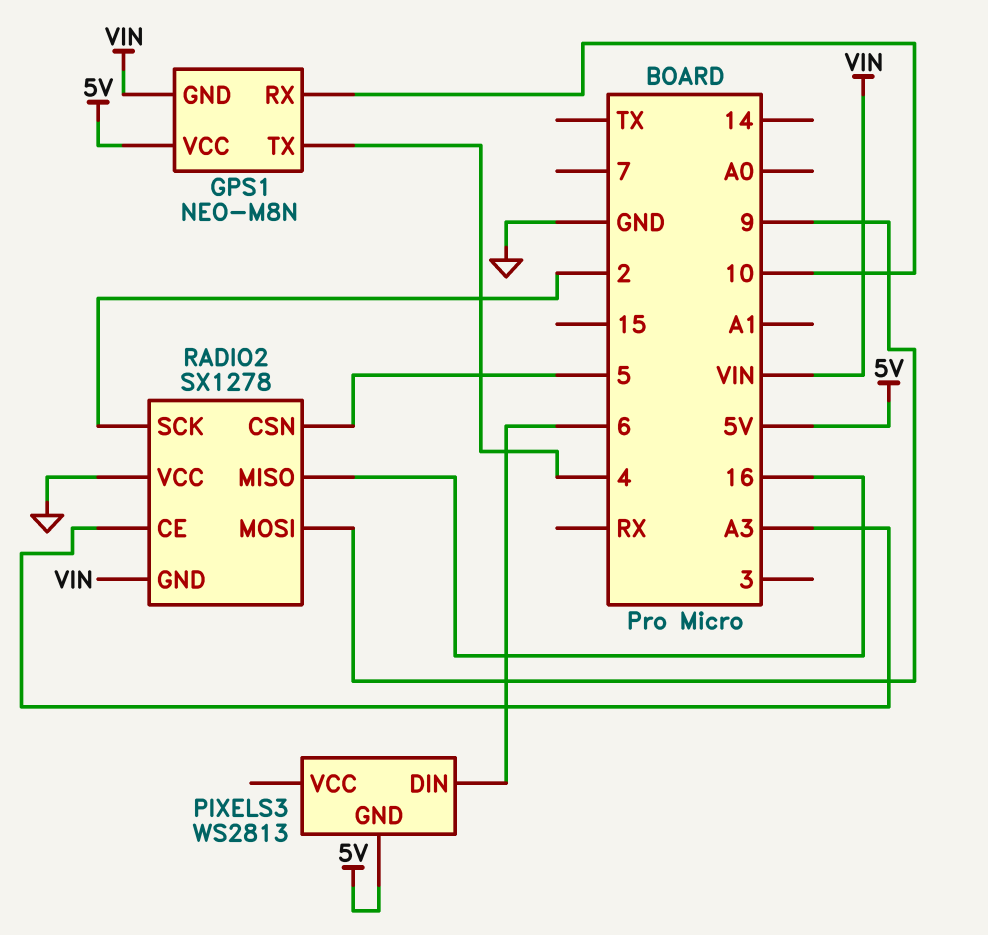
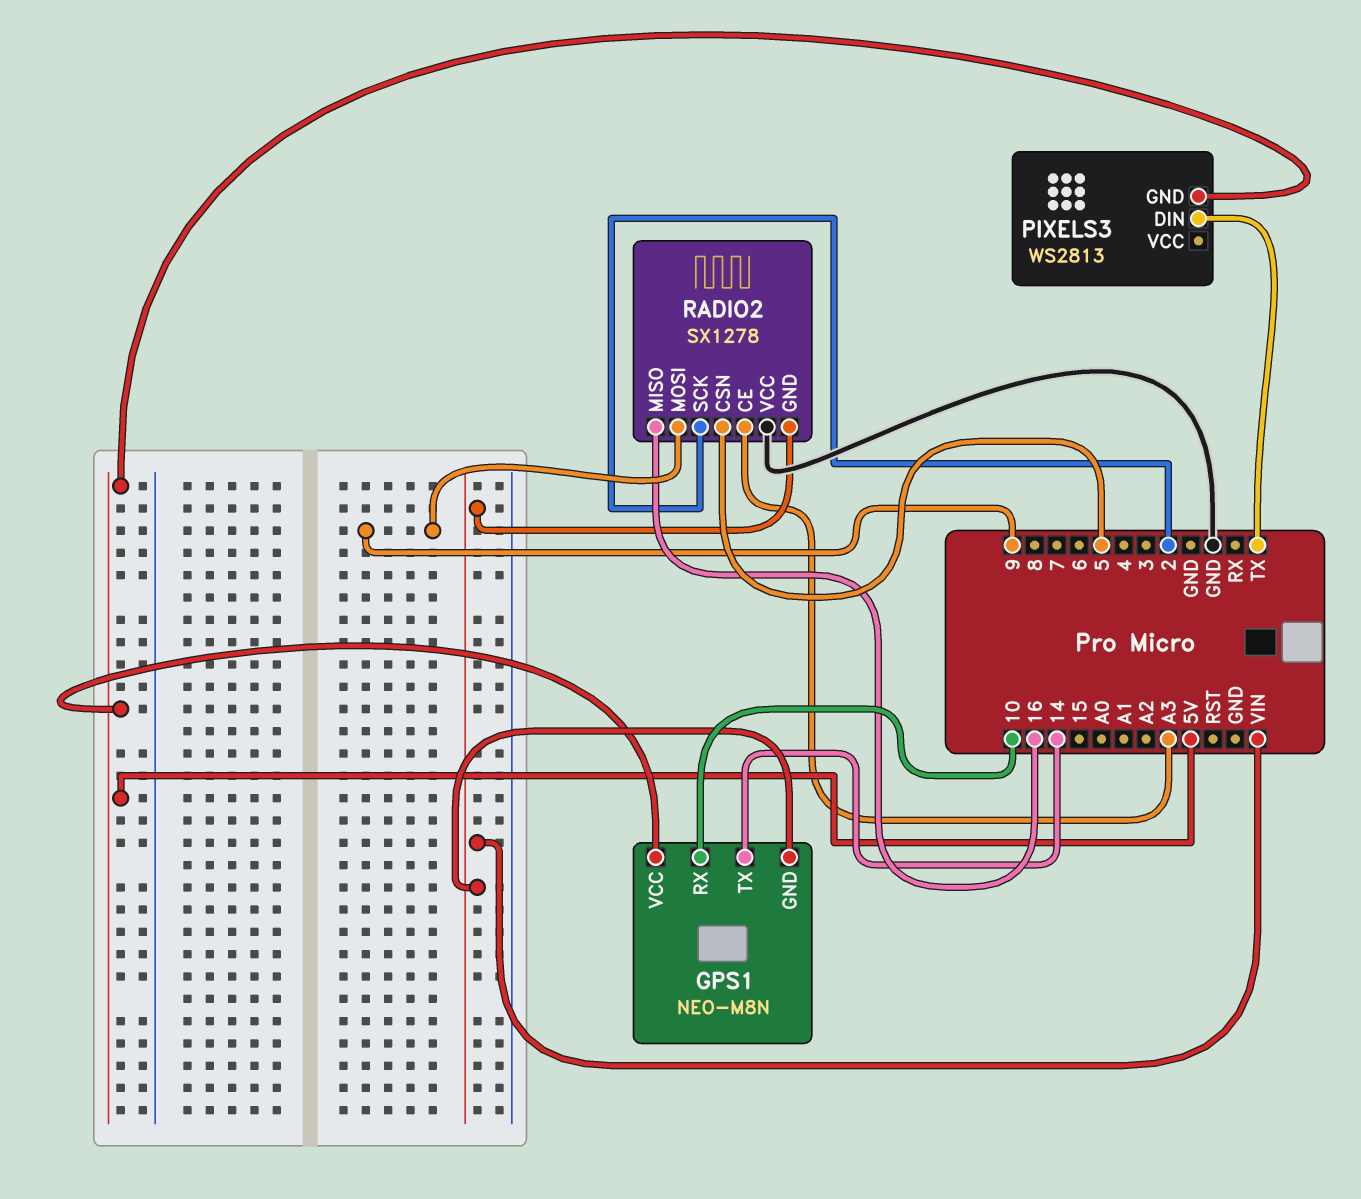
GPS1 pin TX: 4 -> 14
PIXELS3 pin DIN: 6 -> TX

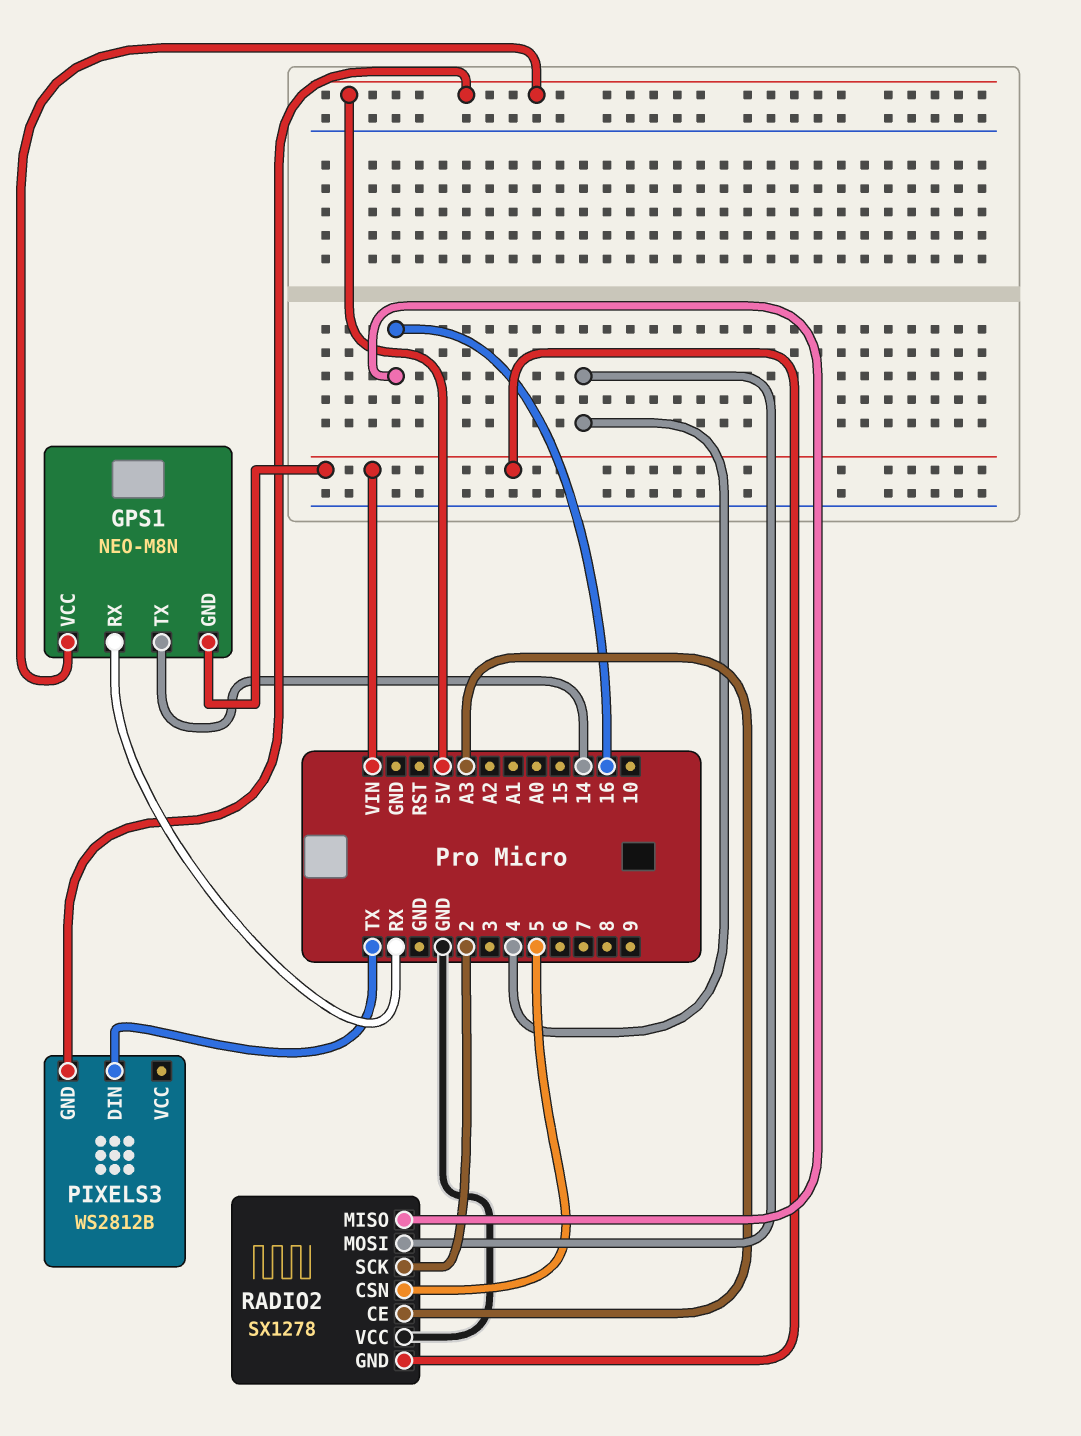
GPS1 pin RX: 10 -> RX
PIXELS3: WS2813 -> WS2812B
RADIO2 pin MOSI: 9 -> 4

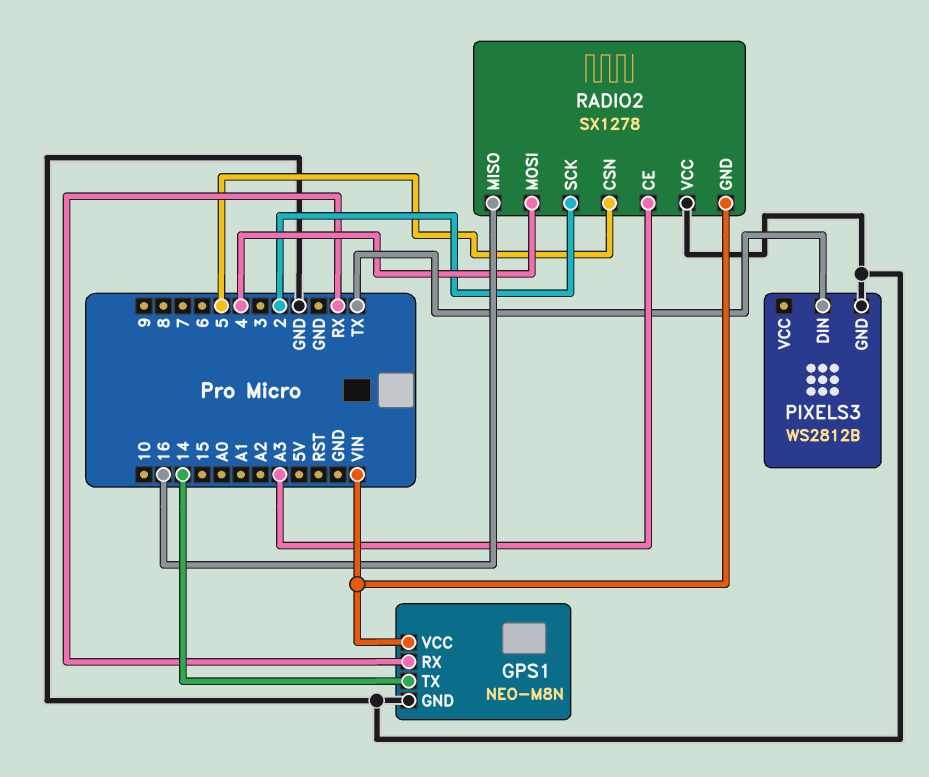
GPS1 pin GND: VIN -> GND
GPS1 pin VCC: 5V -> VIN
PIXELS3 pin GND: 5V -> GND

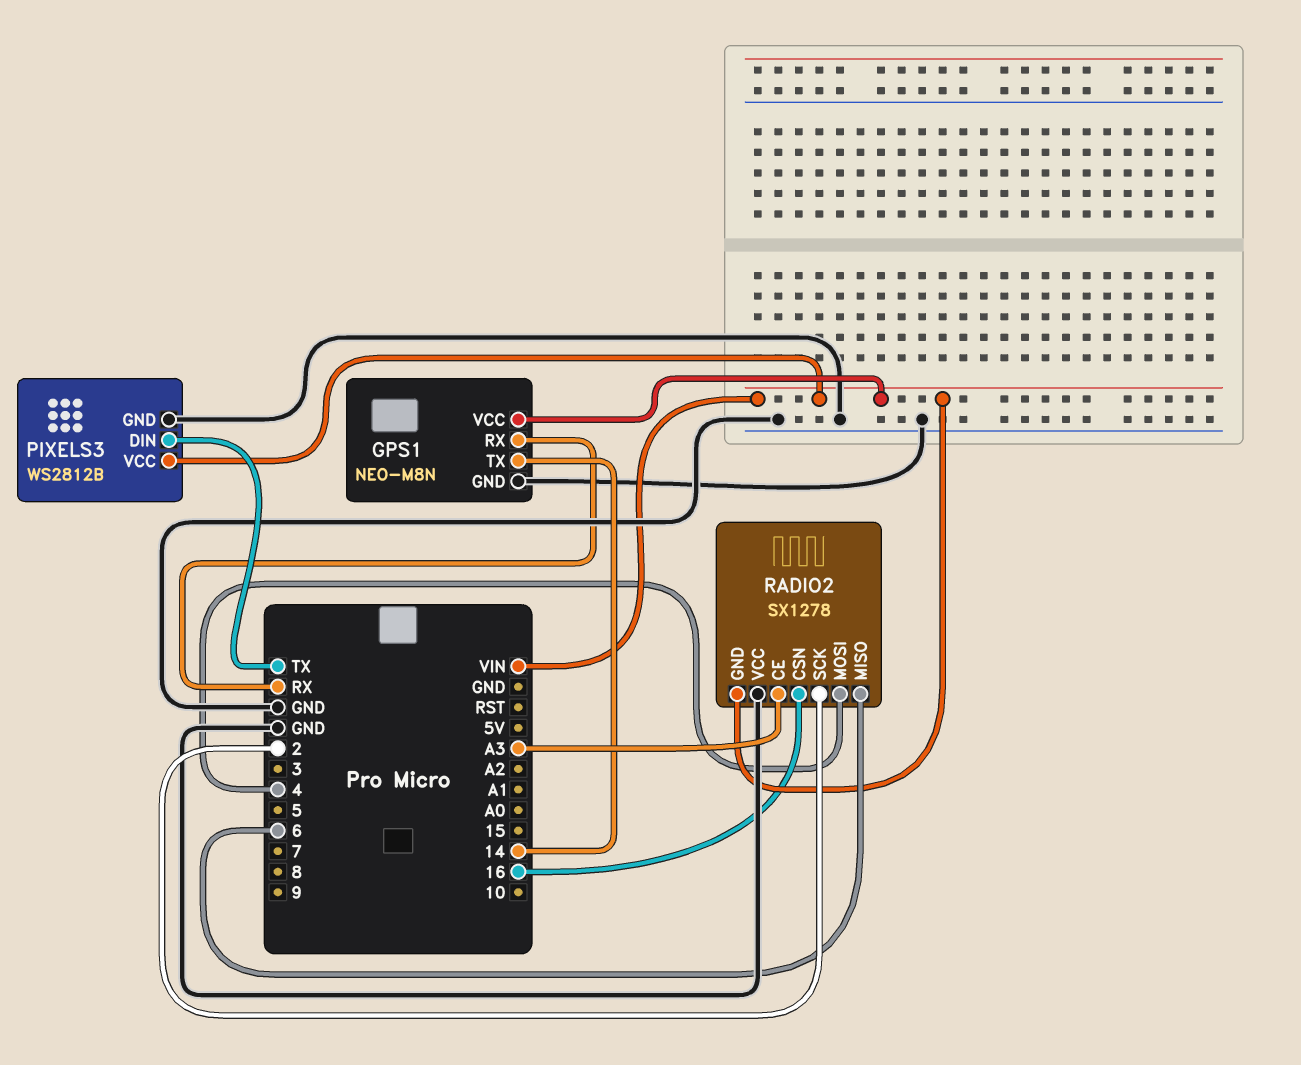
PIXELS3 pin VCC: none -> VIN
RADIO2 pin CSN: 5 -> 16
RADIO2 pin MISO: 16 -> 6

